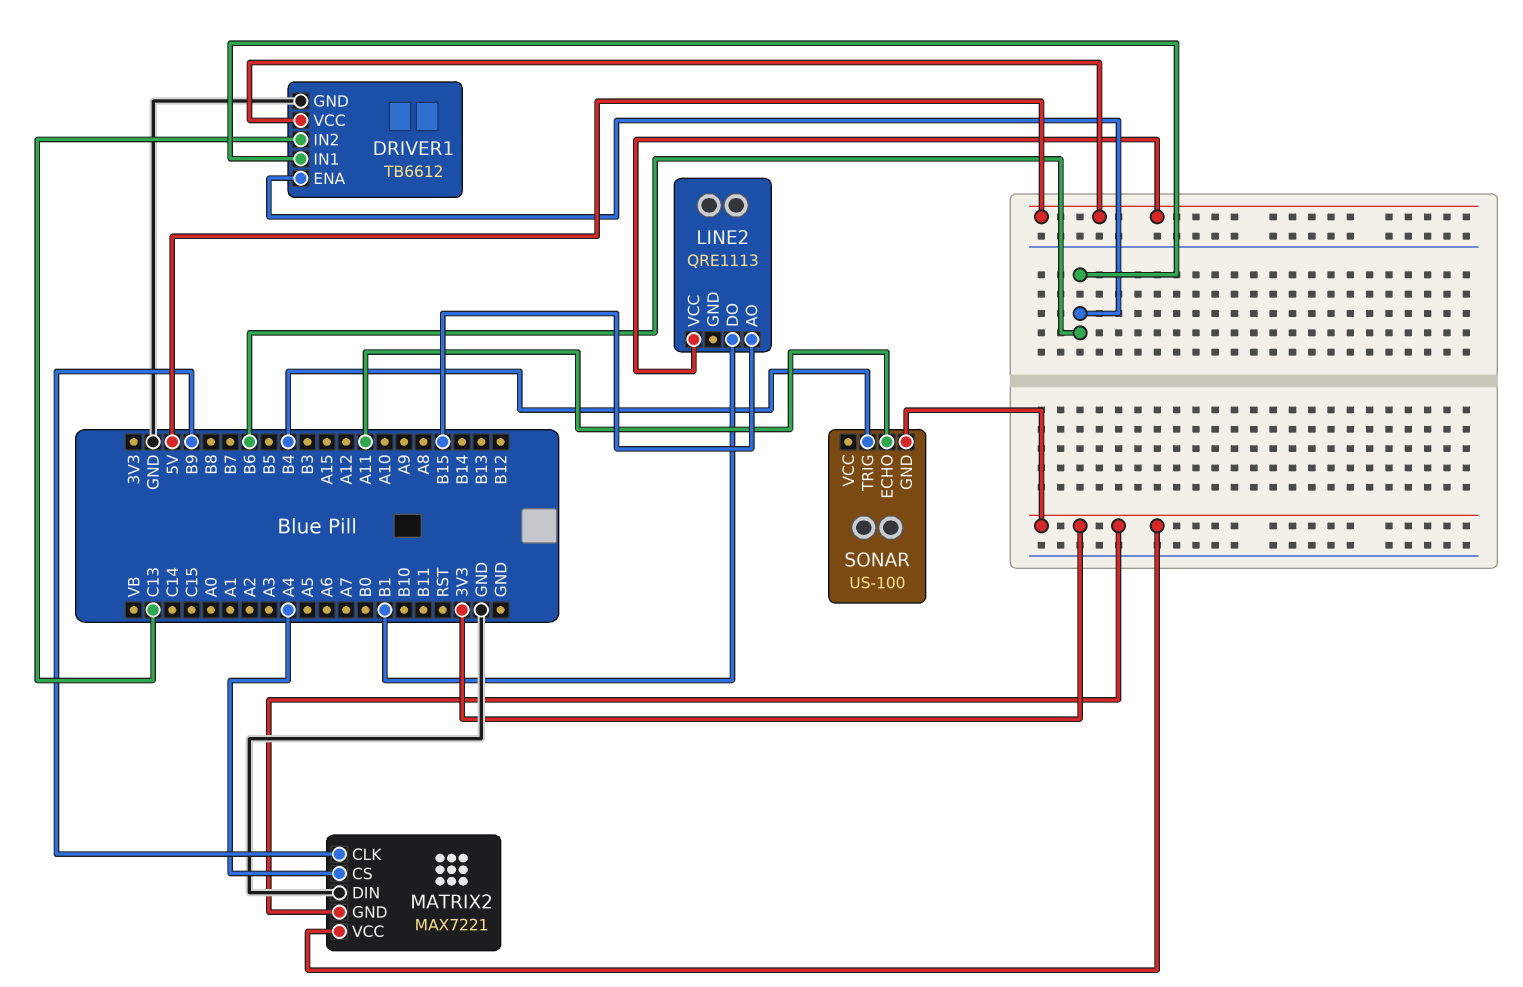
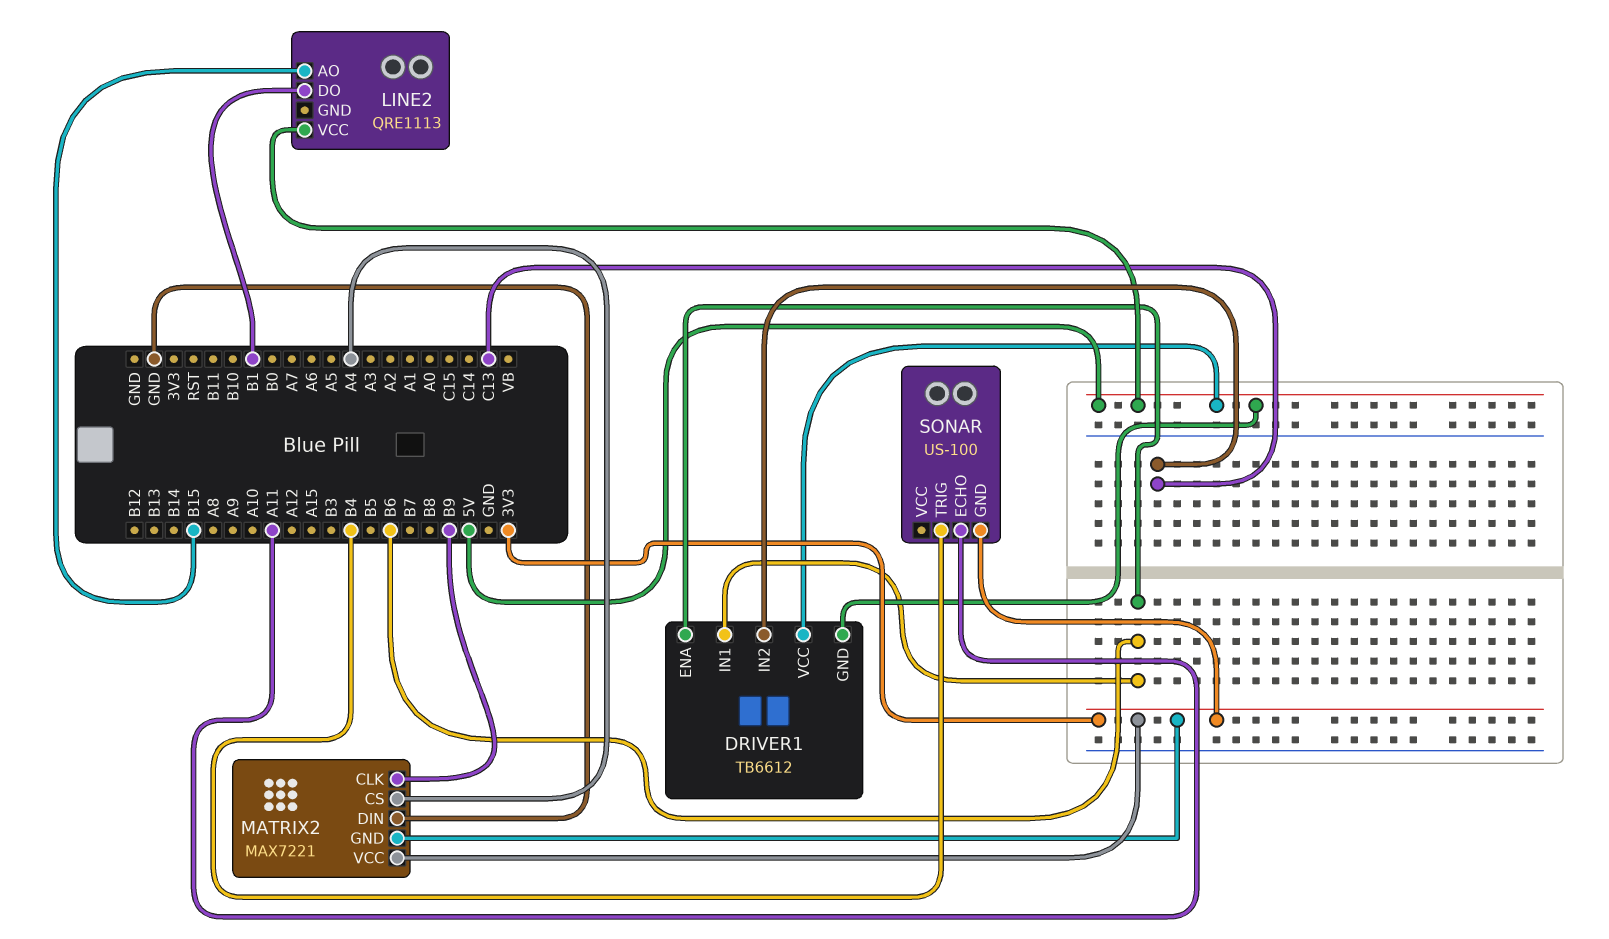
DRIVER1 pin GND: GND -> 5V

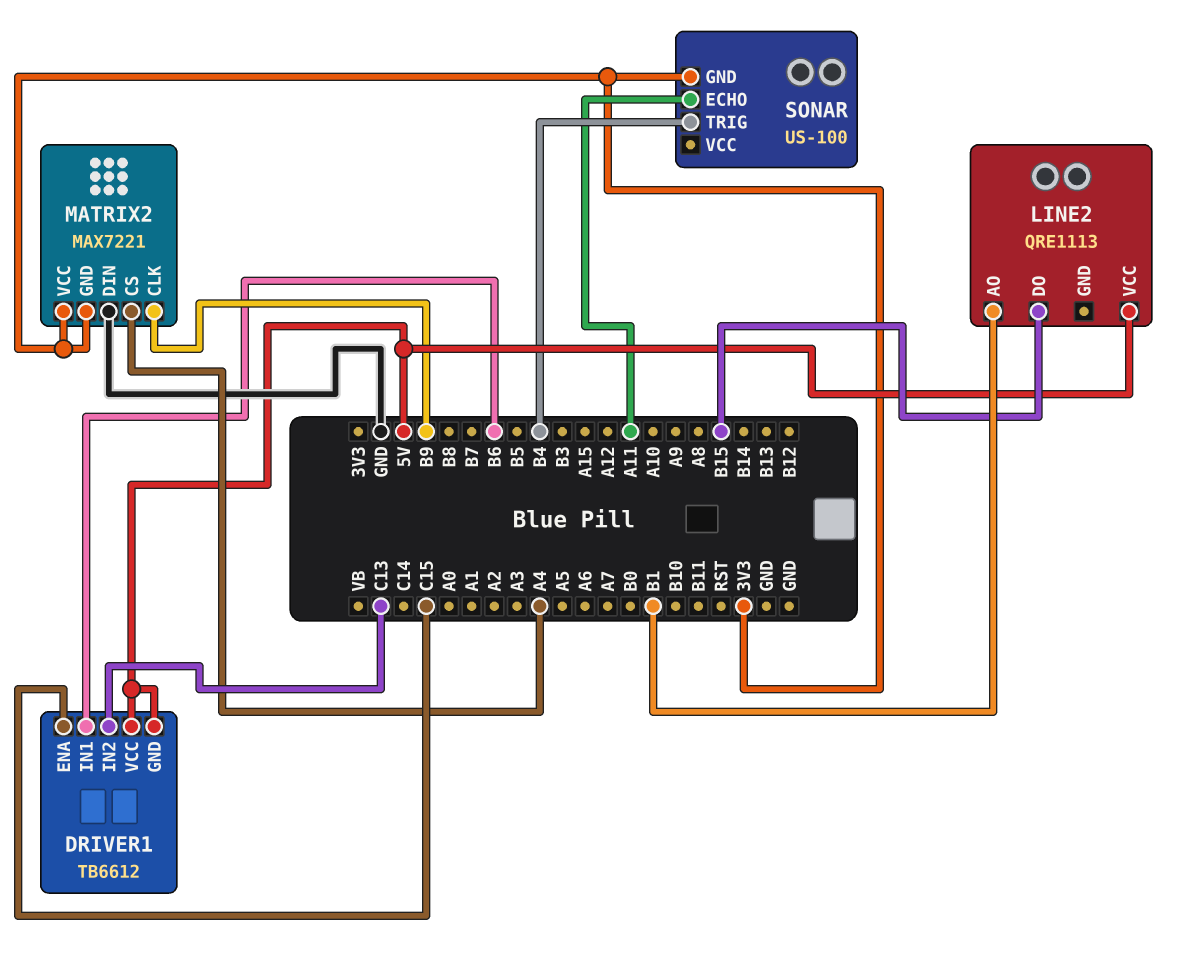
DRIVER1 pin ENA: B6 -> C15
LINE2 pin AO: B15 -> B1
LINE2 pin DO: B1 -> B15

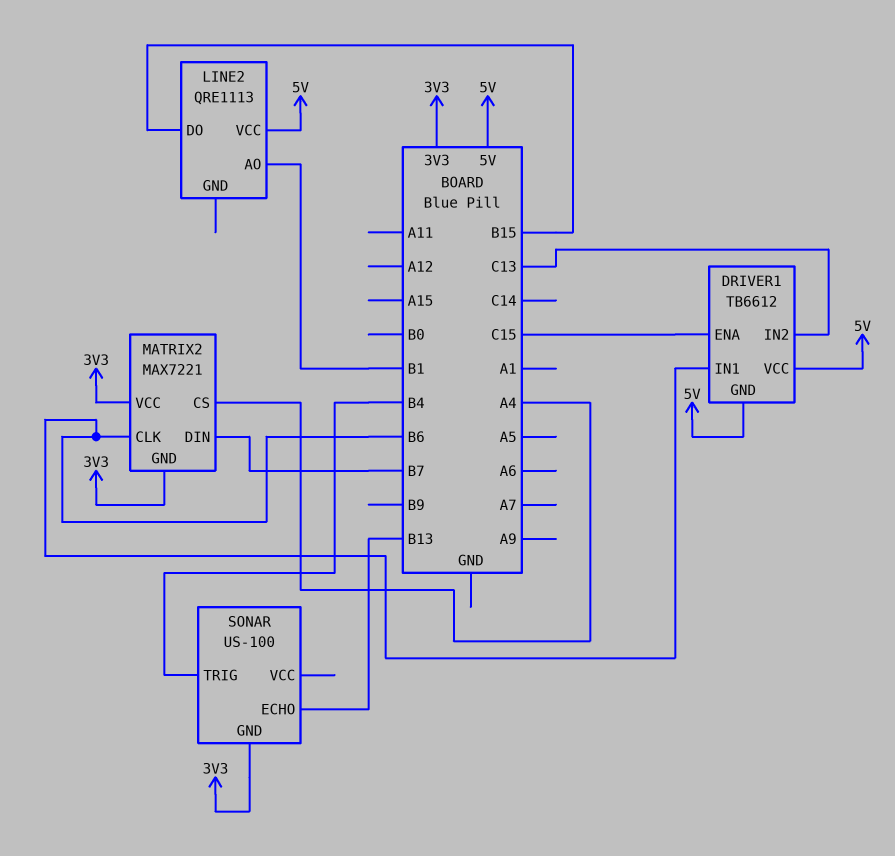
MATRIX2 pin CLK: B9 -> B6
MATRIX2 pin DIN: GND -> B7
SONAR pin ECHO: A11 -> B13

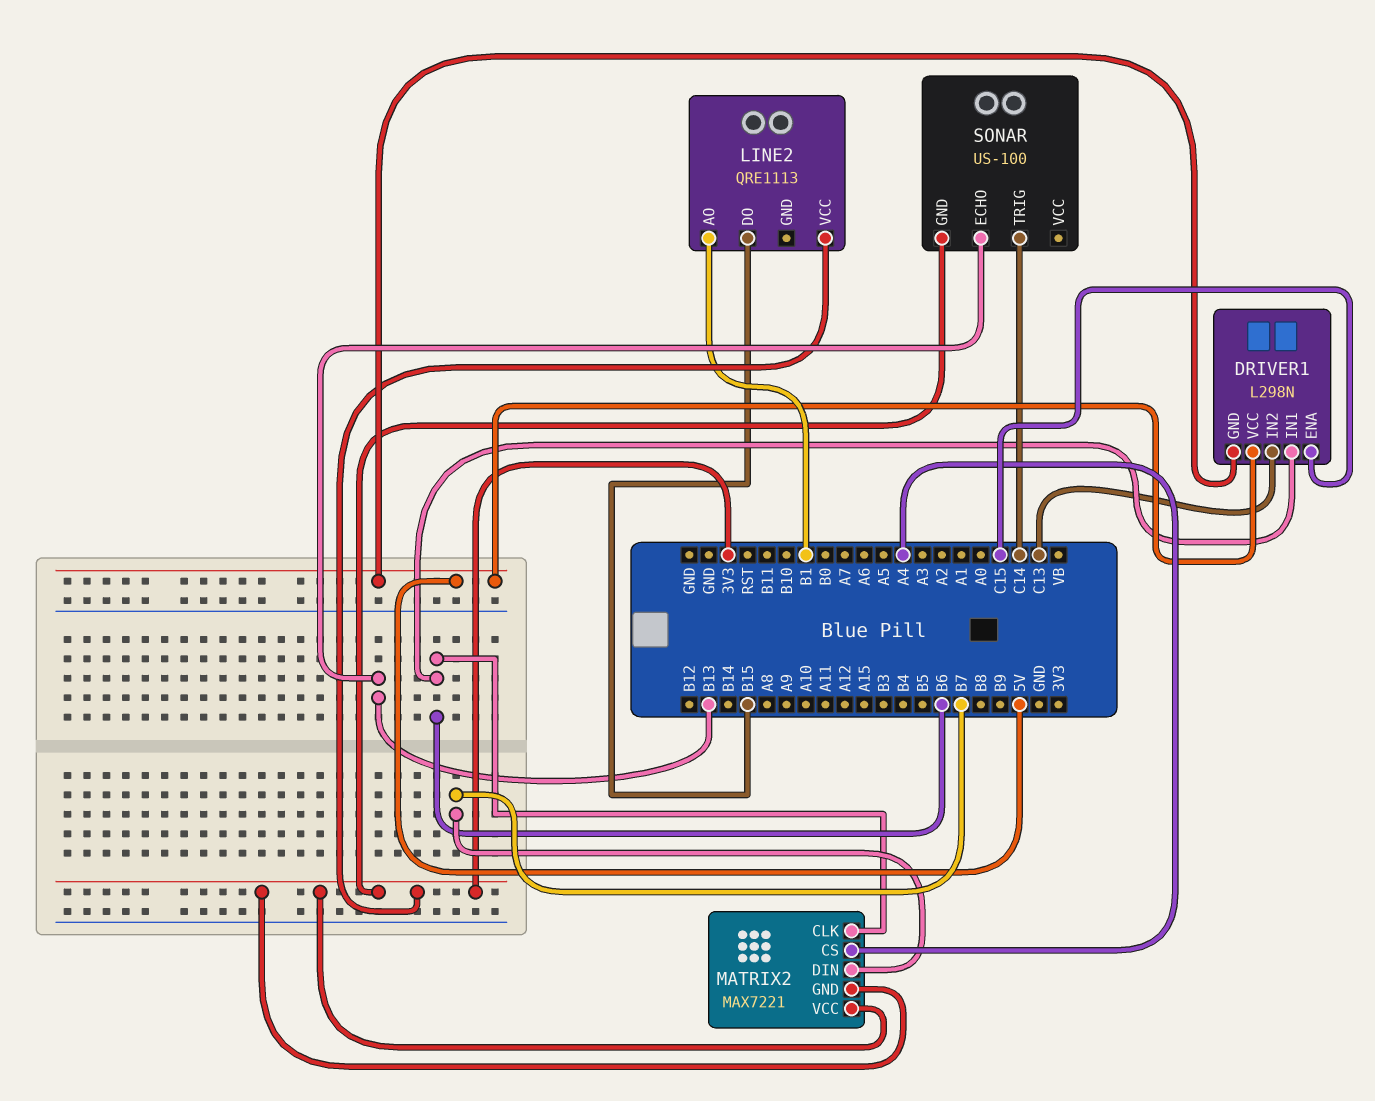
DRIVER1: TB6612 -> L298N
LINE2 pin VCC: 5V -> 3V3
SONAR pin TRIG: B4 -> C14

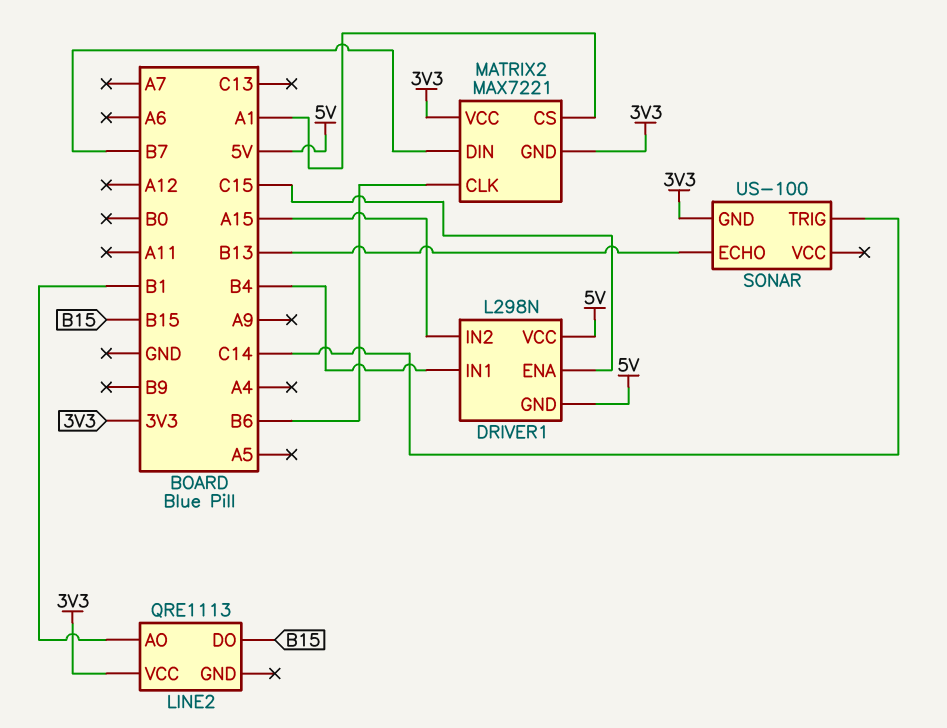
DRIVER1 pin IN1: B6 -> B4
DRIVER1 pin IN2: C13 -> A15
MATRIX2 pin CS: A4 -> A1

